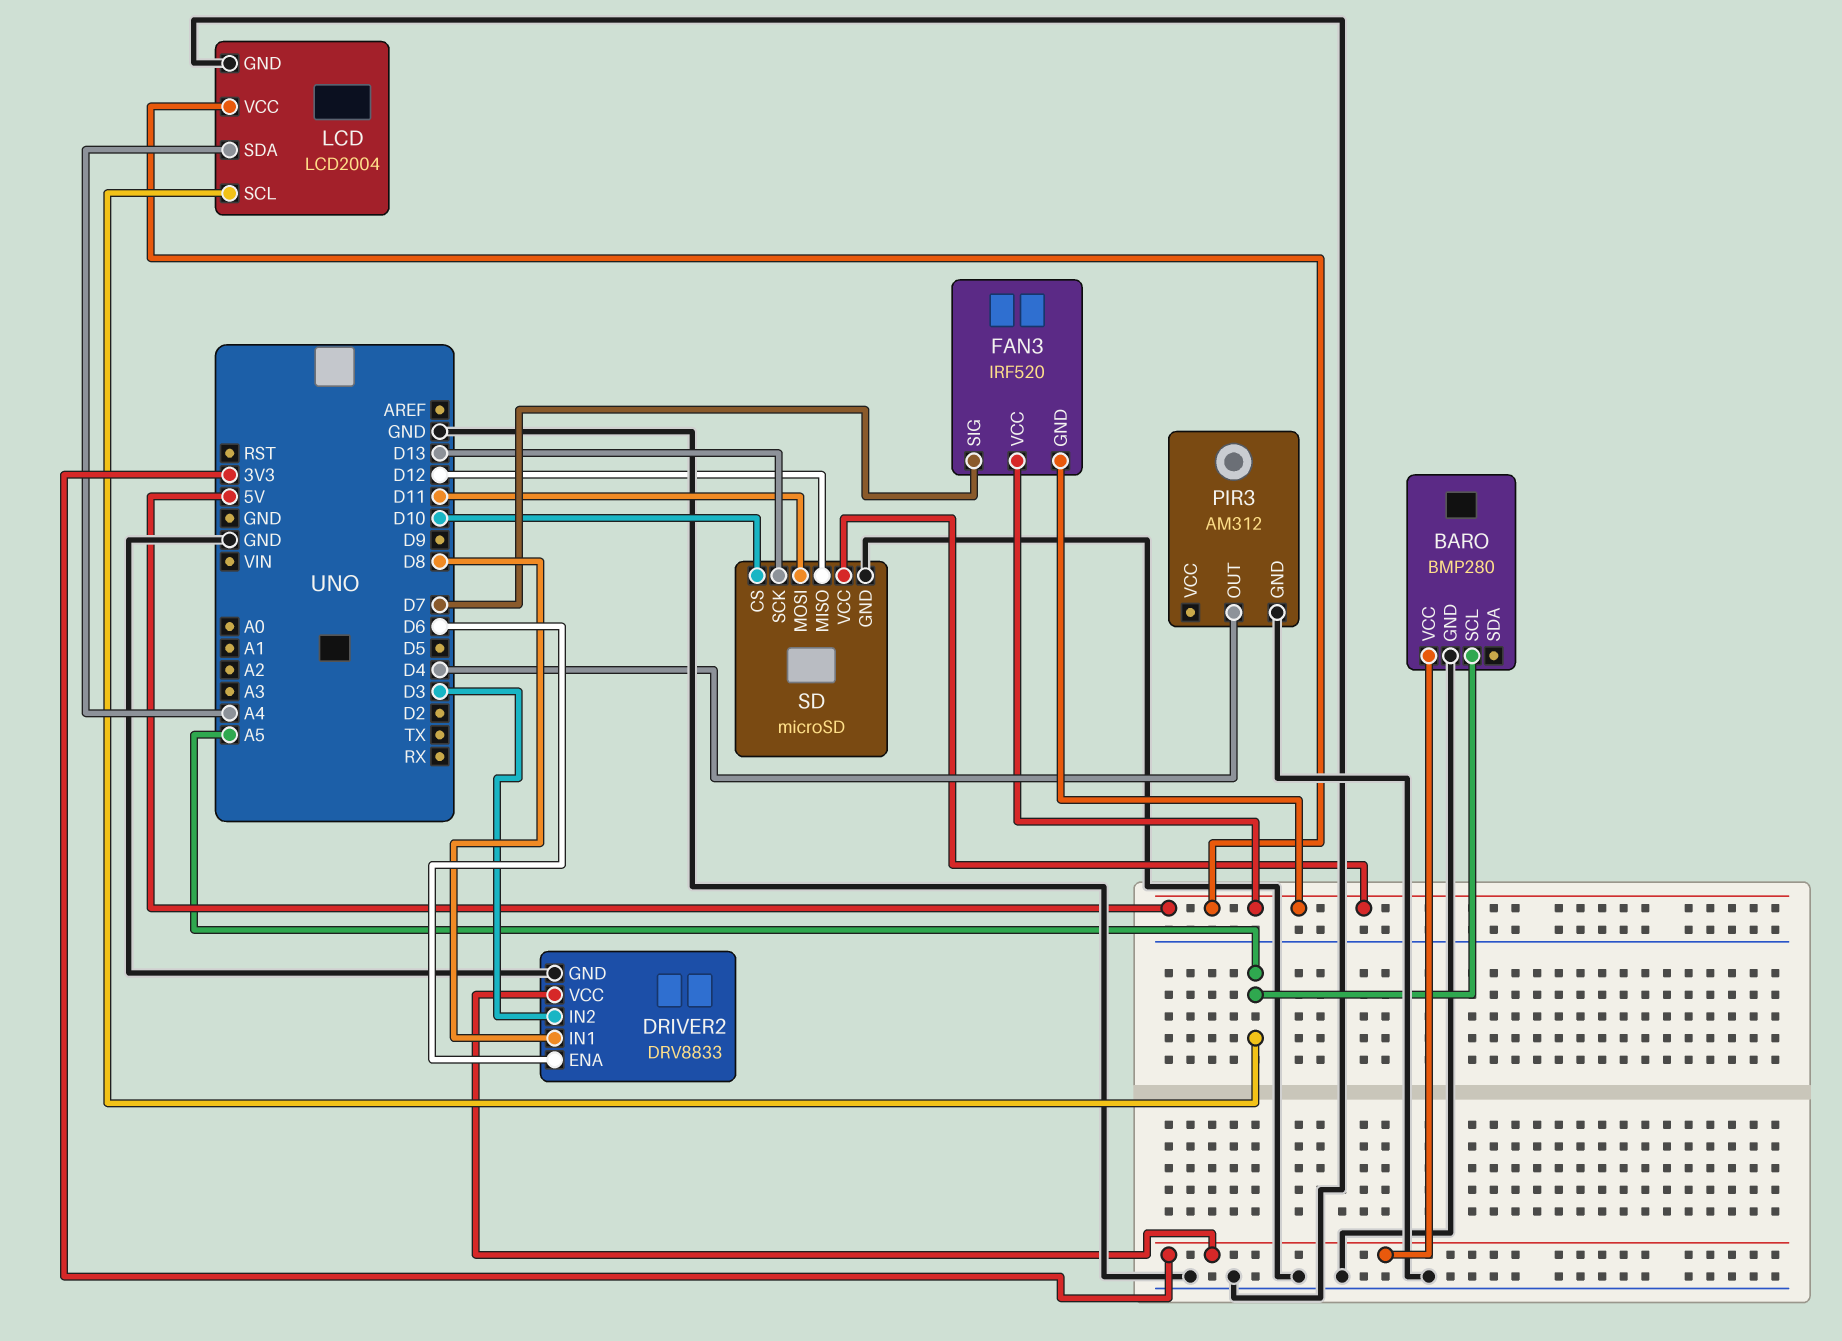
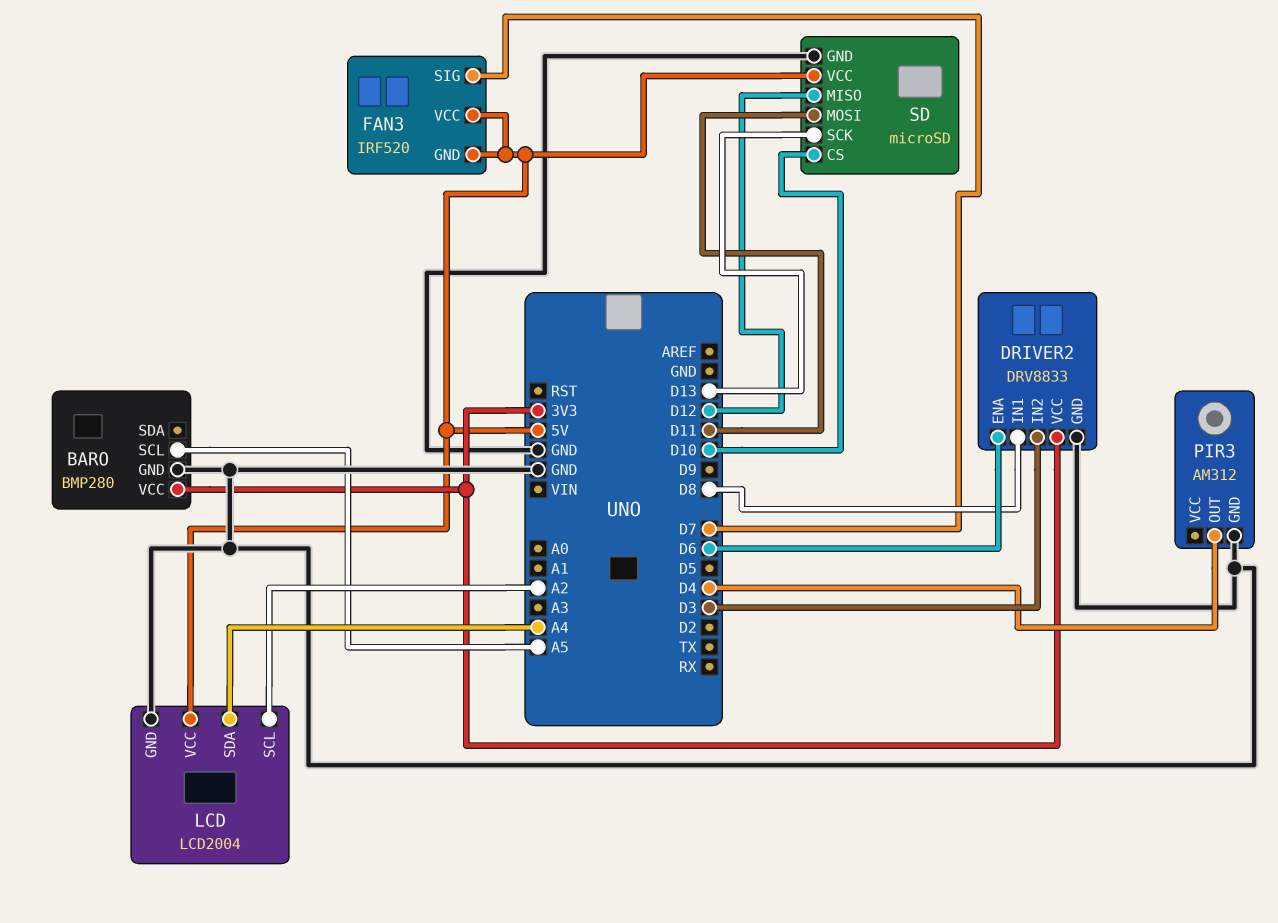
LCD pin SCL: A5 -> A2

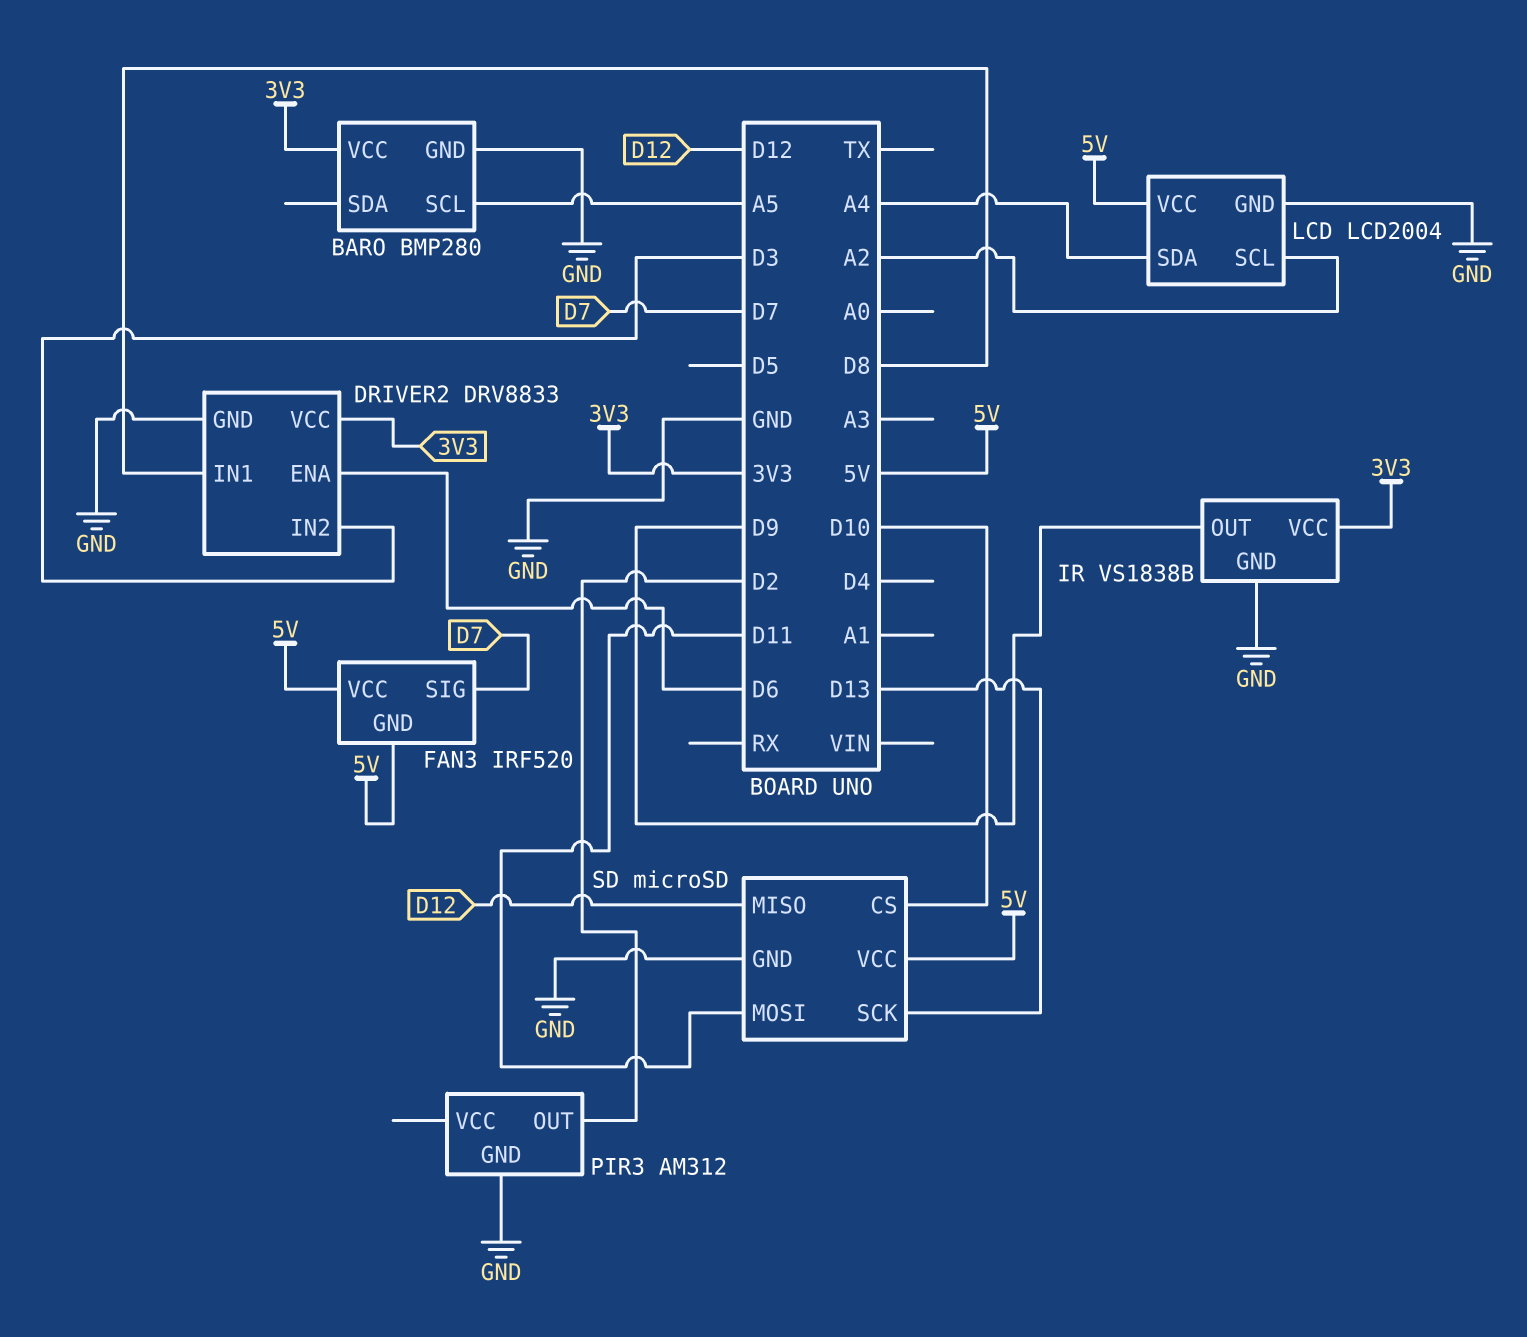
IR: none -> VS1838B
IR pin GND: none -> GND
IR pin OUT: none -> D9
IR pin VCC: none -> 3V3
PIR3 pin OUT: D4 -> D2

